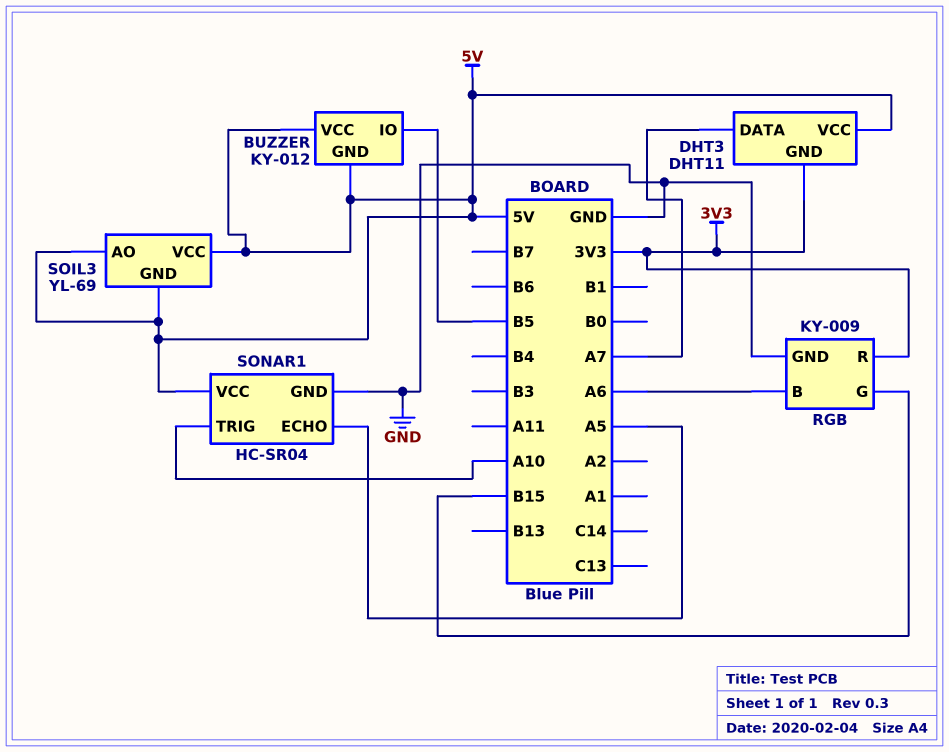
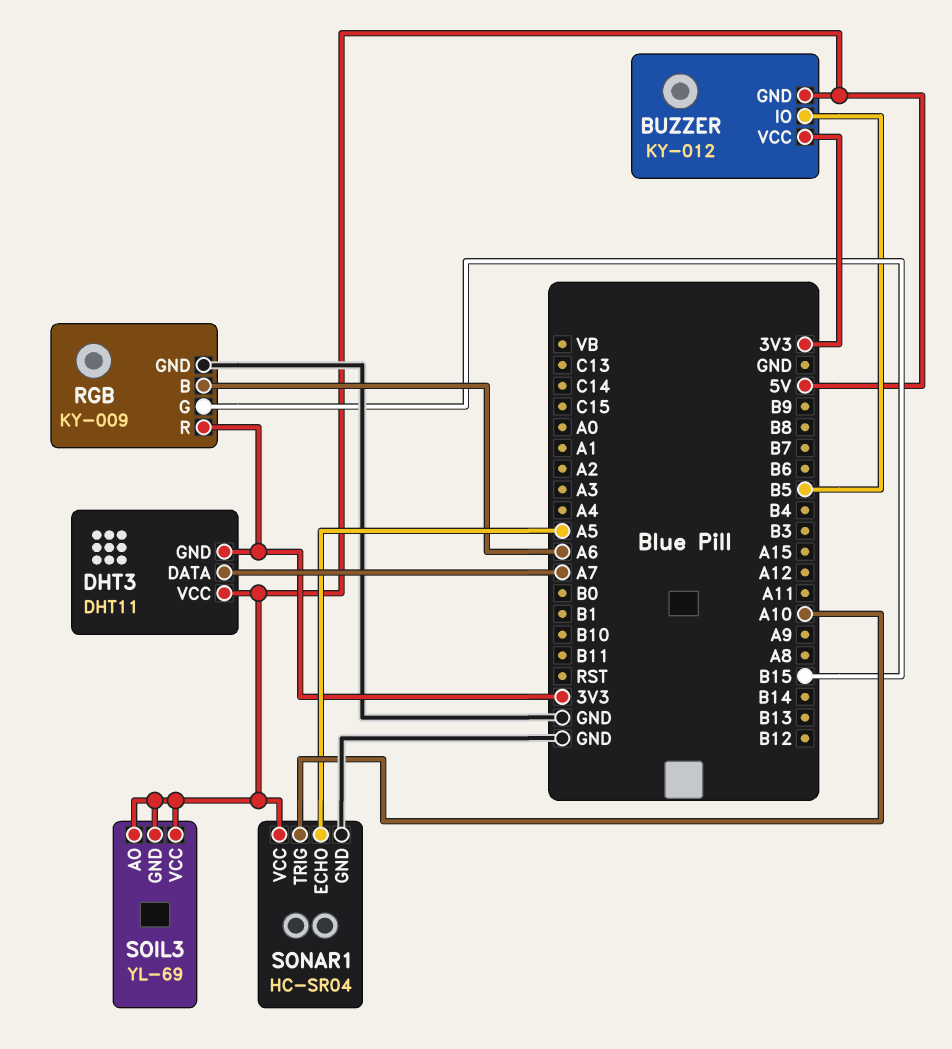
BUZZER pin VCC: 5V -> 3V3

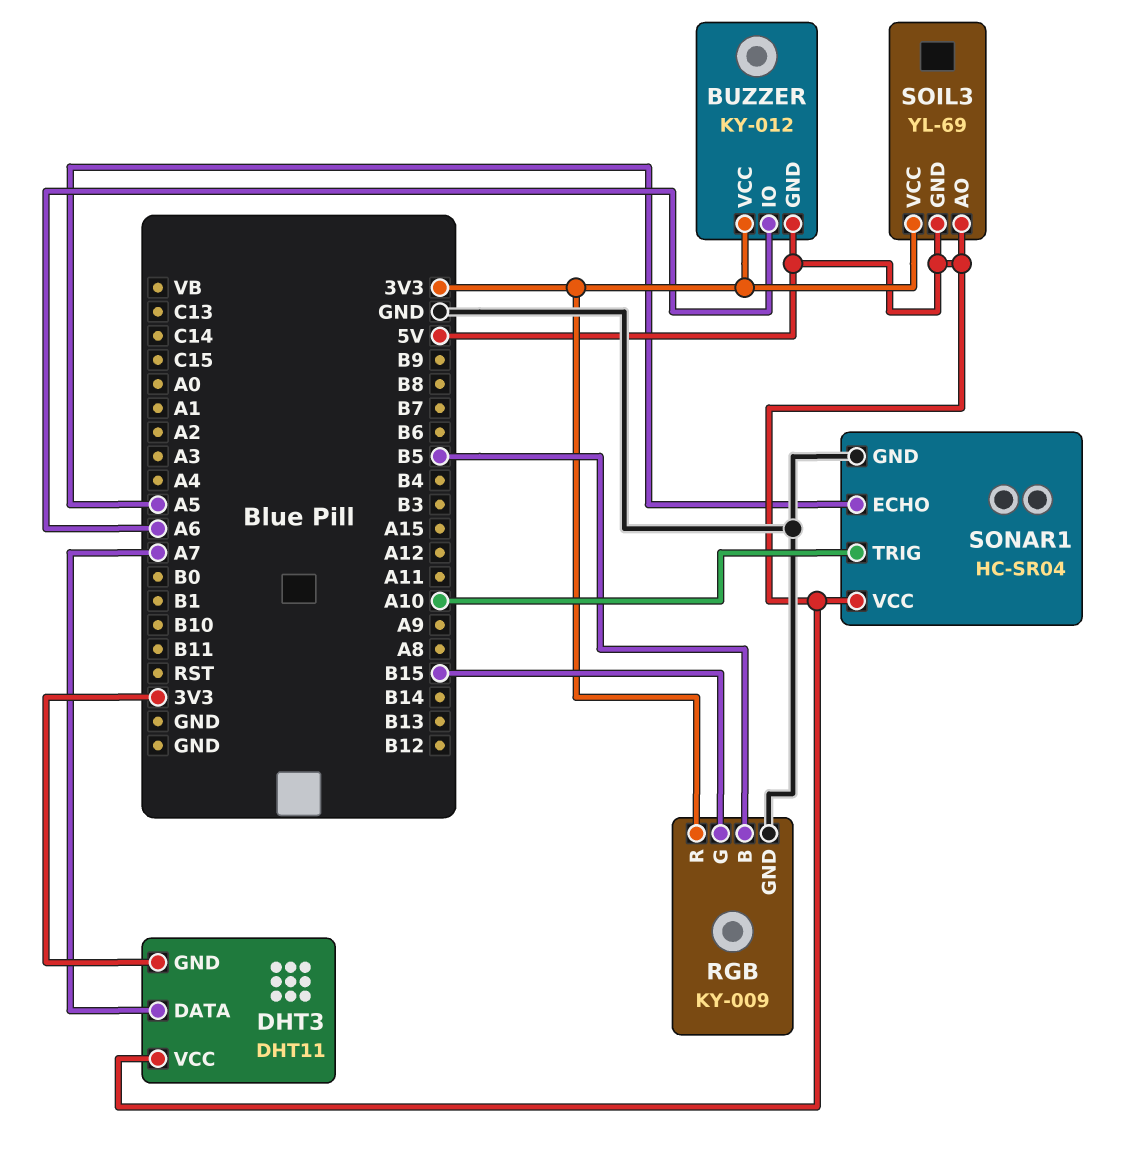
BUZZER pin IO: B5 -> A6
RGB pin B: A6 -> B5
SOIL3 pin VCC: 5V -> 3V3

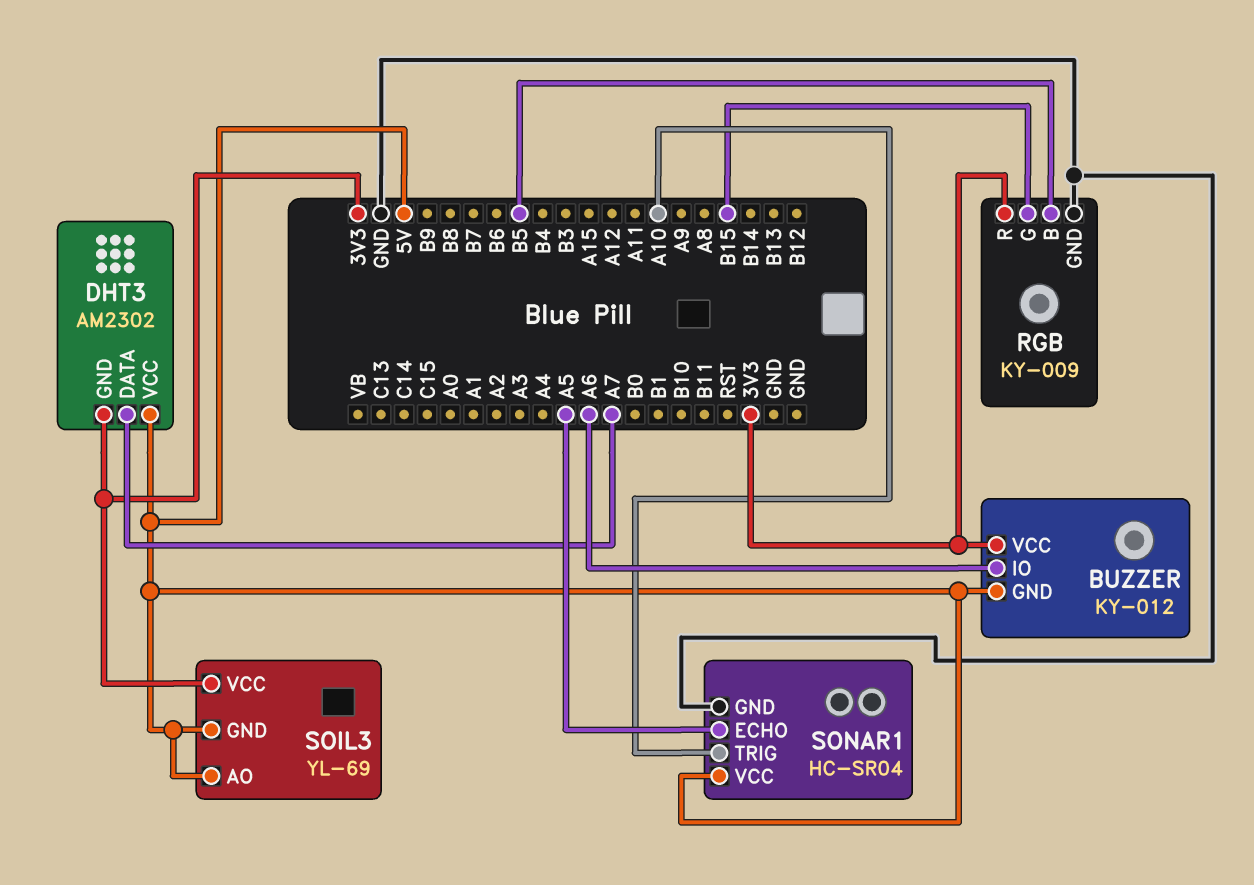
DHT3: DHT11 -> AM2302

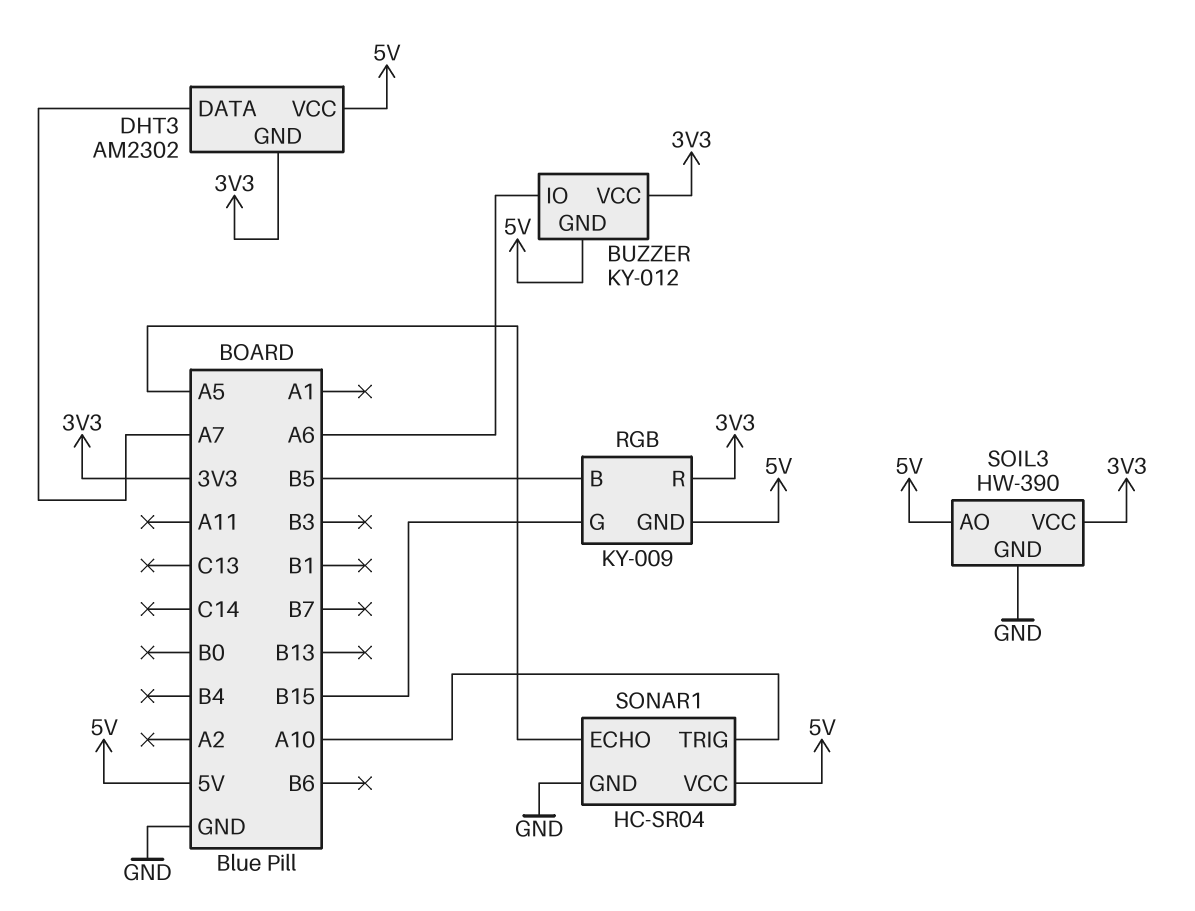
RGB pin GND: GND -> 5V
SOIL3: YL-69 -> HW-390
SOIL3 pin GND: 5V -> GND

